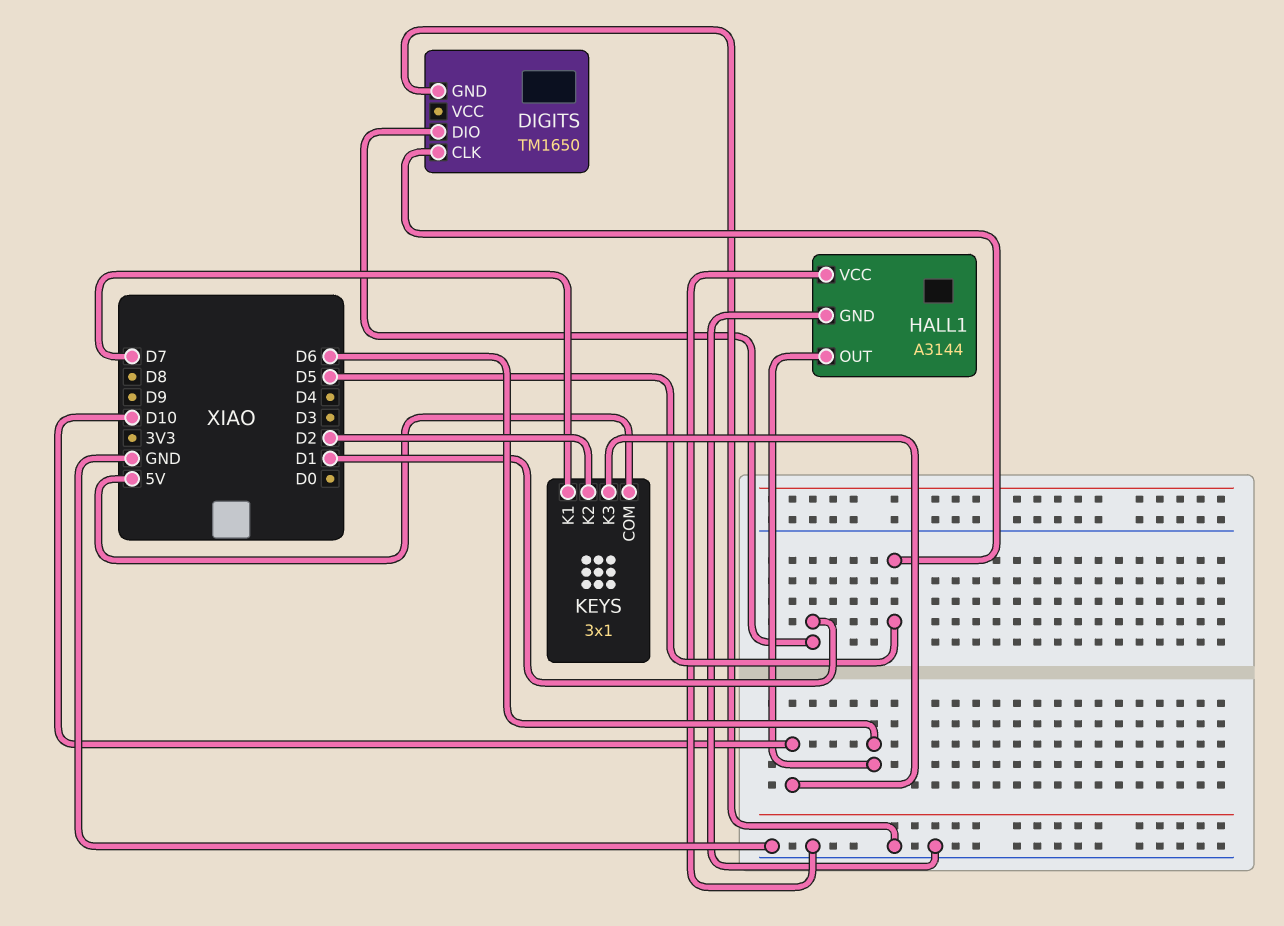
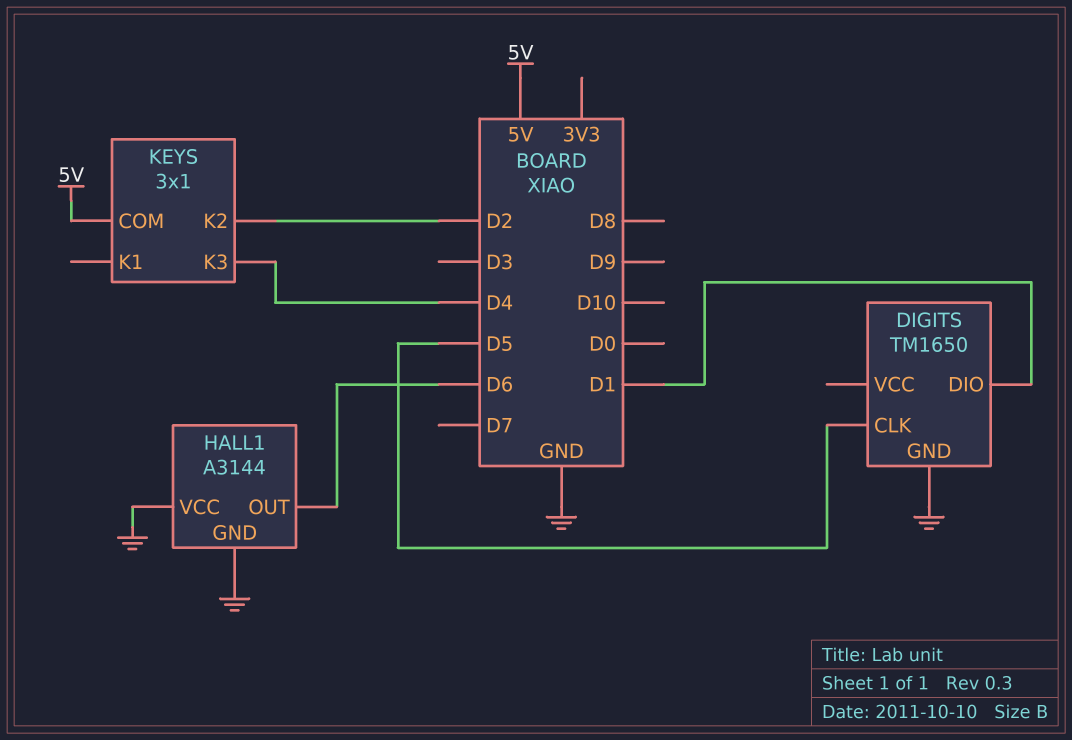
KEYS pin K1: D7 -> none
KEYS pin K3: D10 -> D4

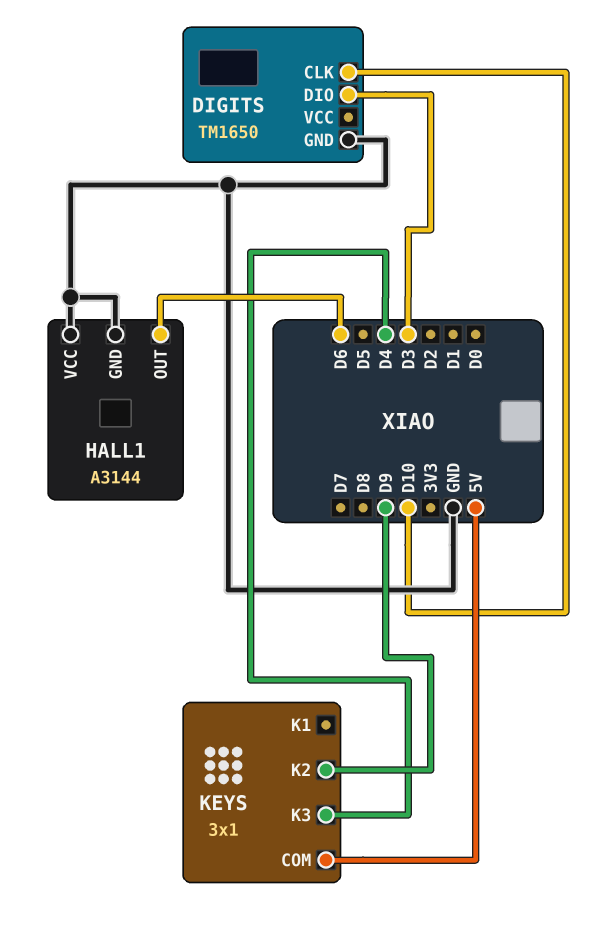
DIGITS pin CLK: D5 -> D10
DIGITS pin DIO: D1 -> D3
KEYS pin K2: D2 -> D9

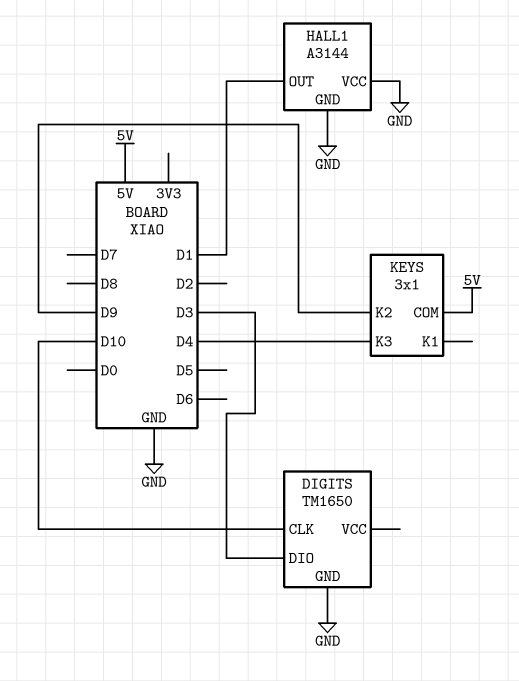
HALL1 pin OUT: D6 -> D1

